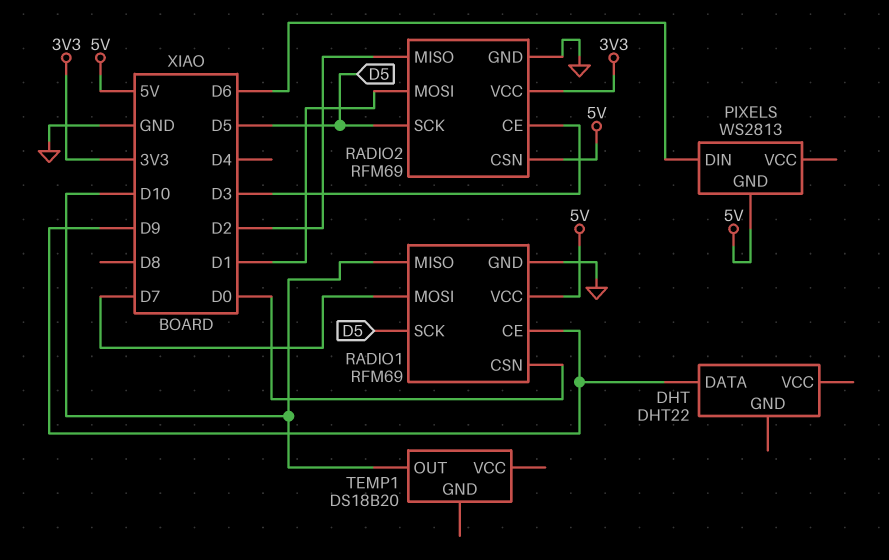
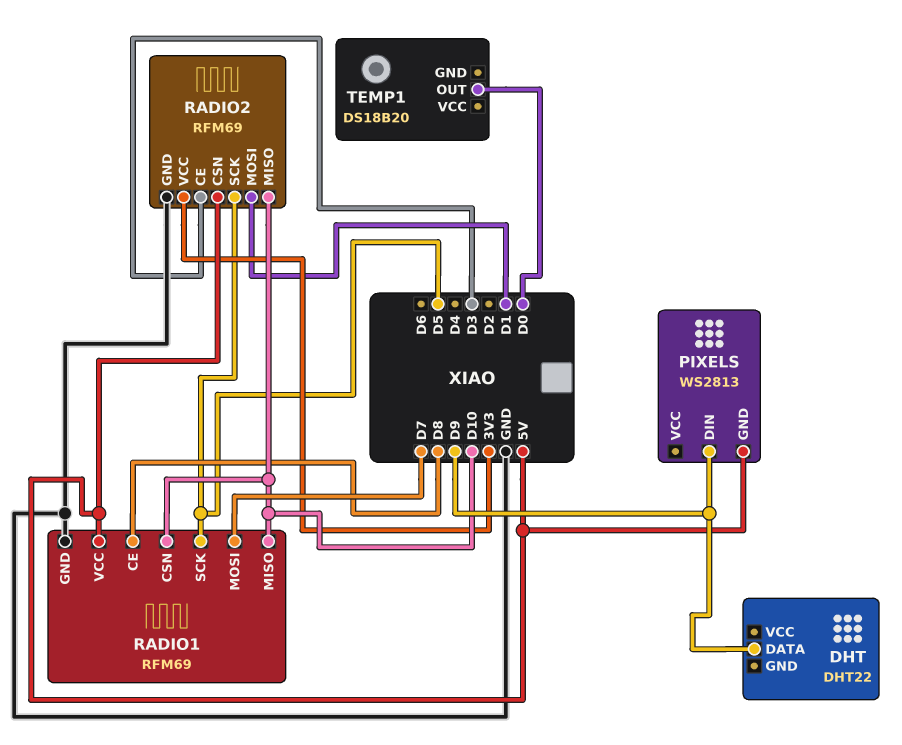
PIXELS pin DIN: D6 -> D9
RADIO1 pin CE: D9 -> D8
RADIO1 pin CSN: D0 -> D10
RADIO2 pin MISO: D2 -> D10
TEMP1 pin OUT: D10 -> D0

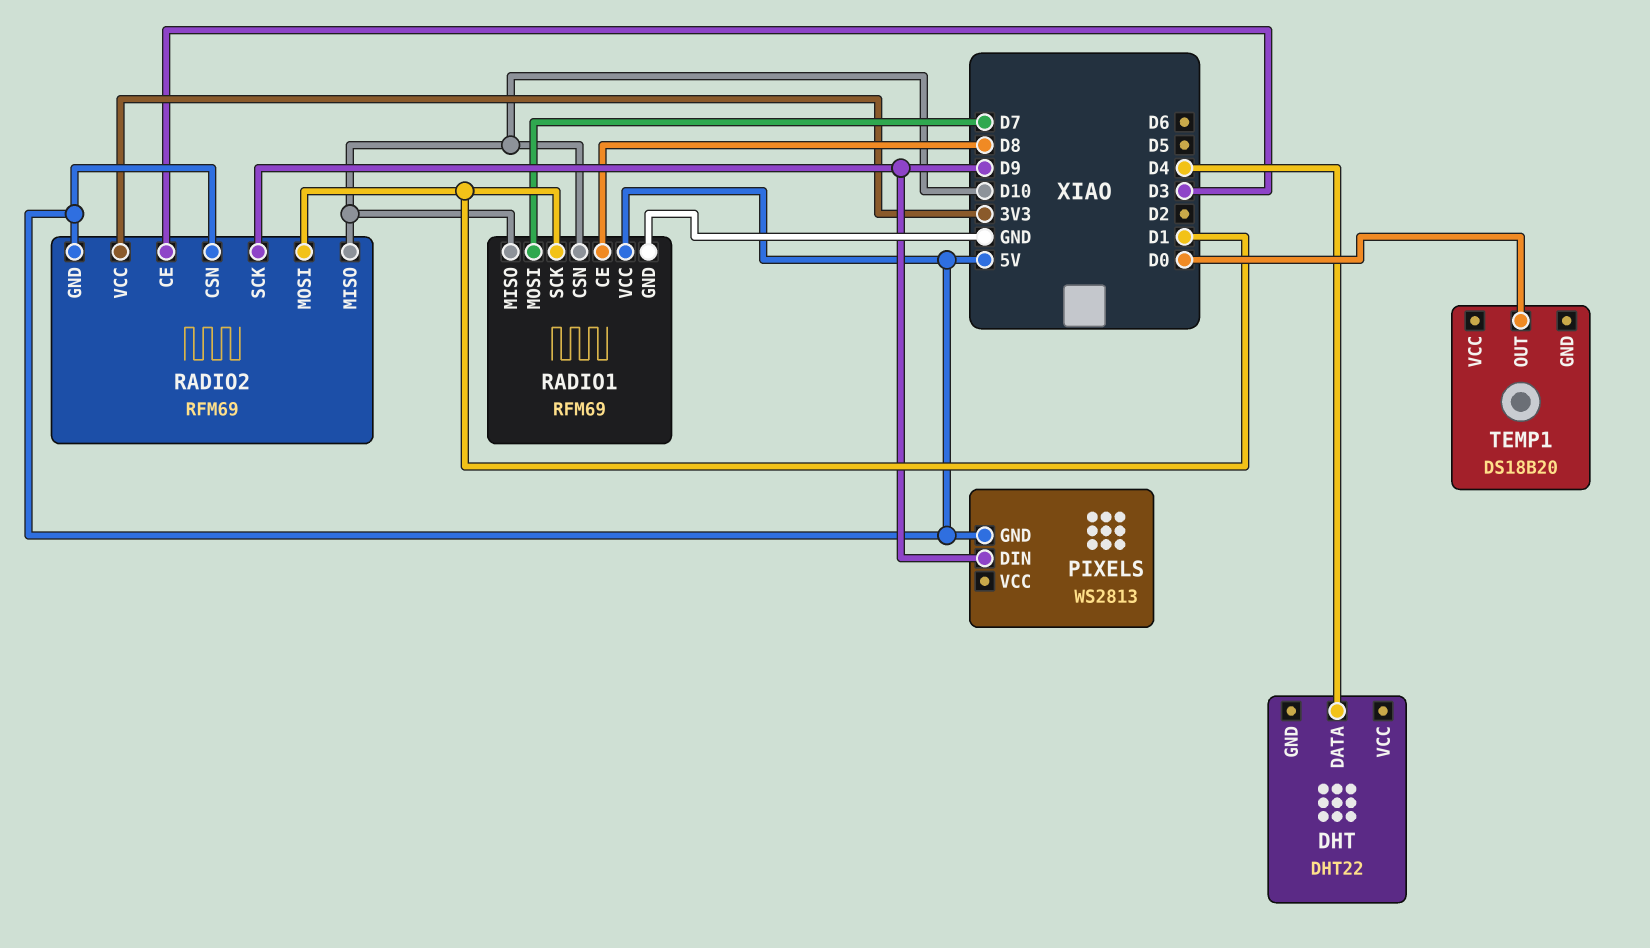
DHT pin DATA: D9 -> D4
RADIO1 pin SCK: D5 -> D1
RADIO2 pin GND: GND -> 5V
RADIO2 pin SCK: D5 -> D9

